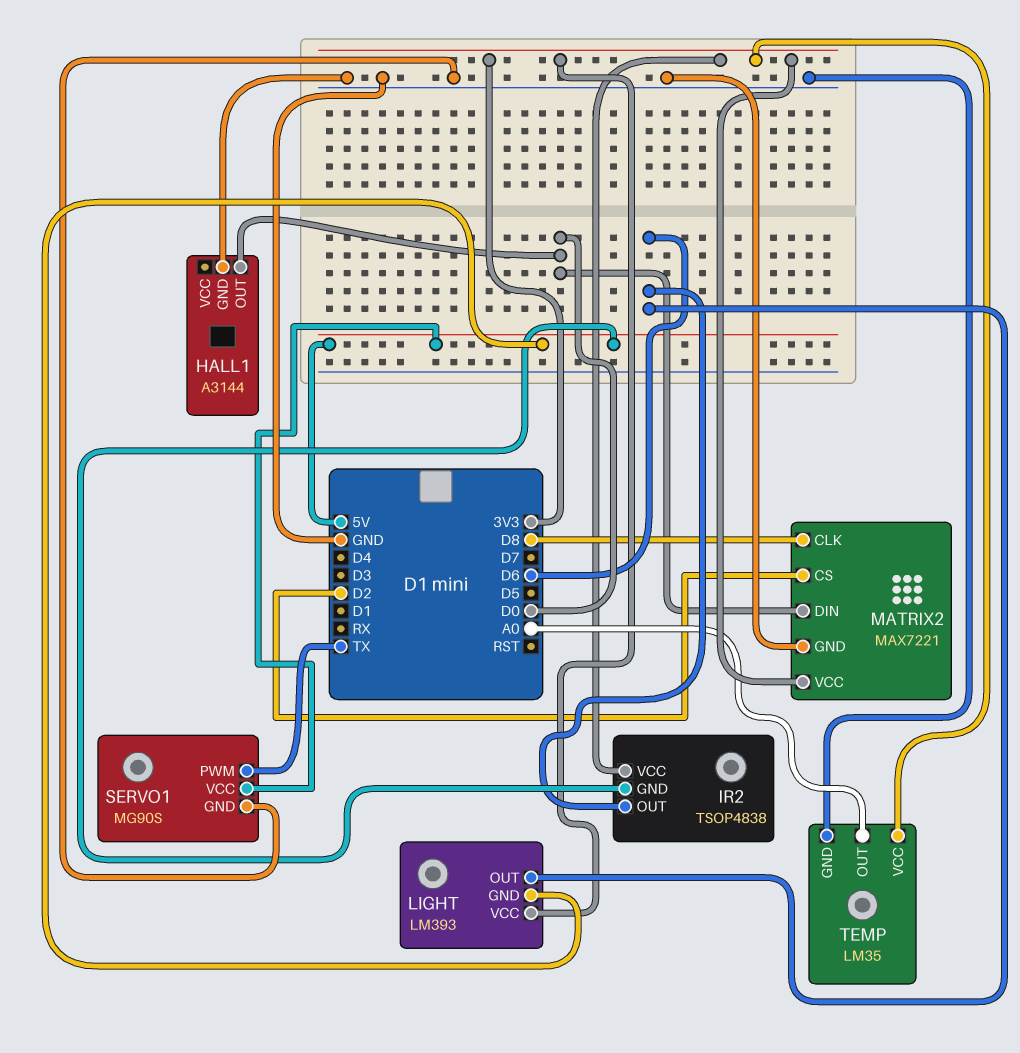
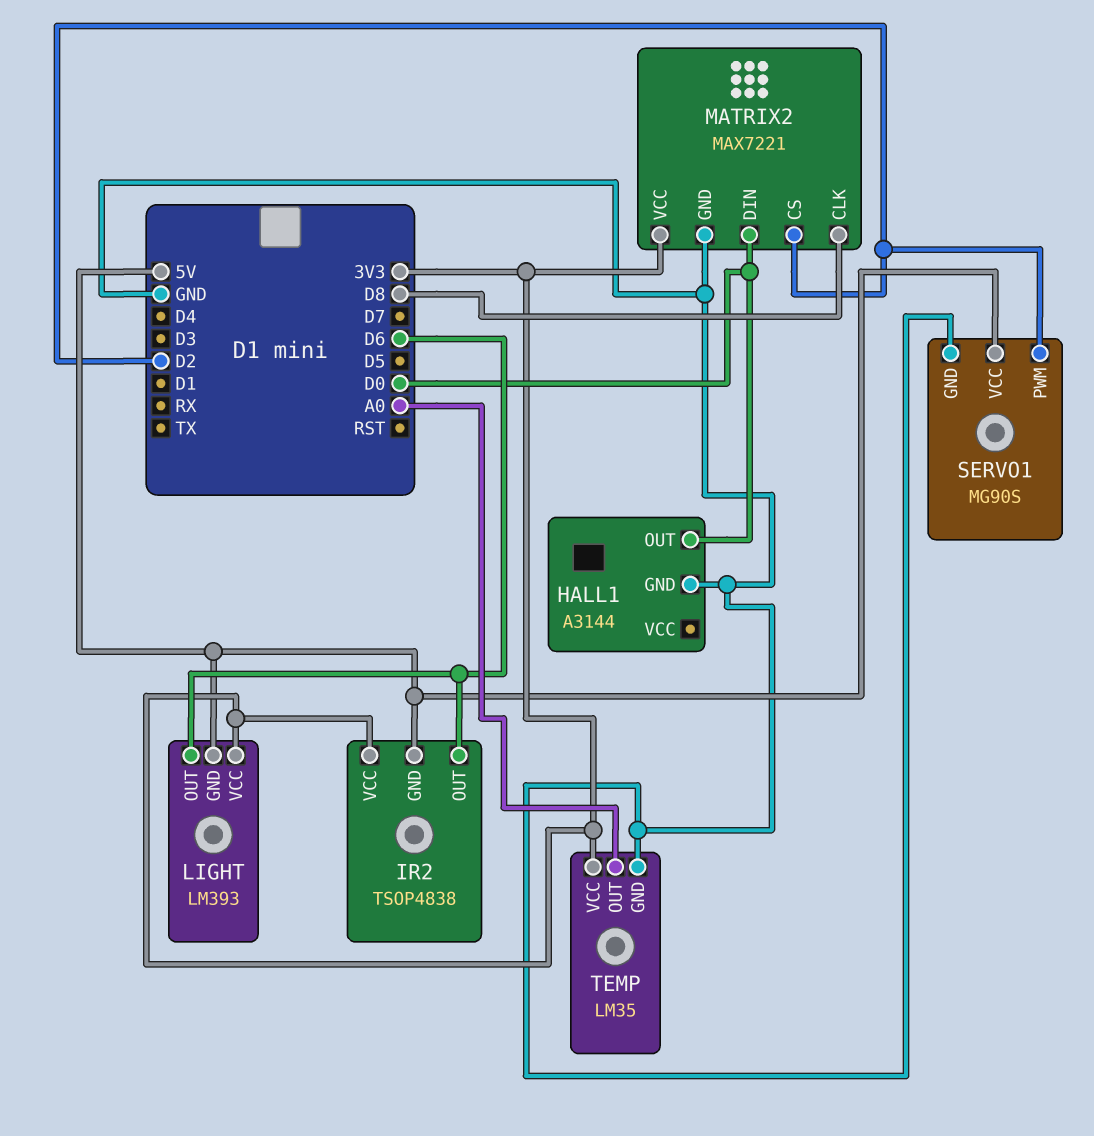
SERVO1 pin PWM: TX -> D2

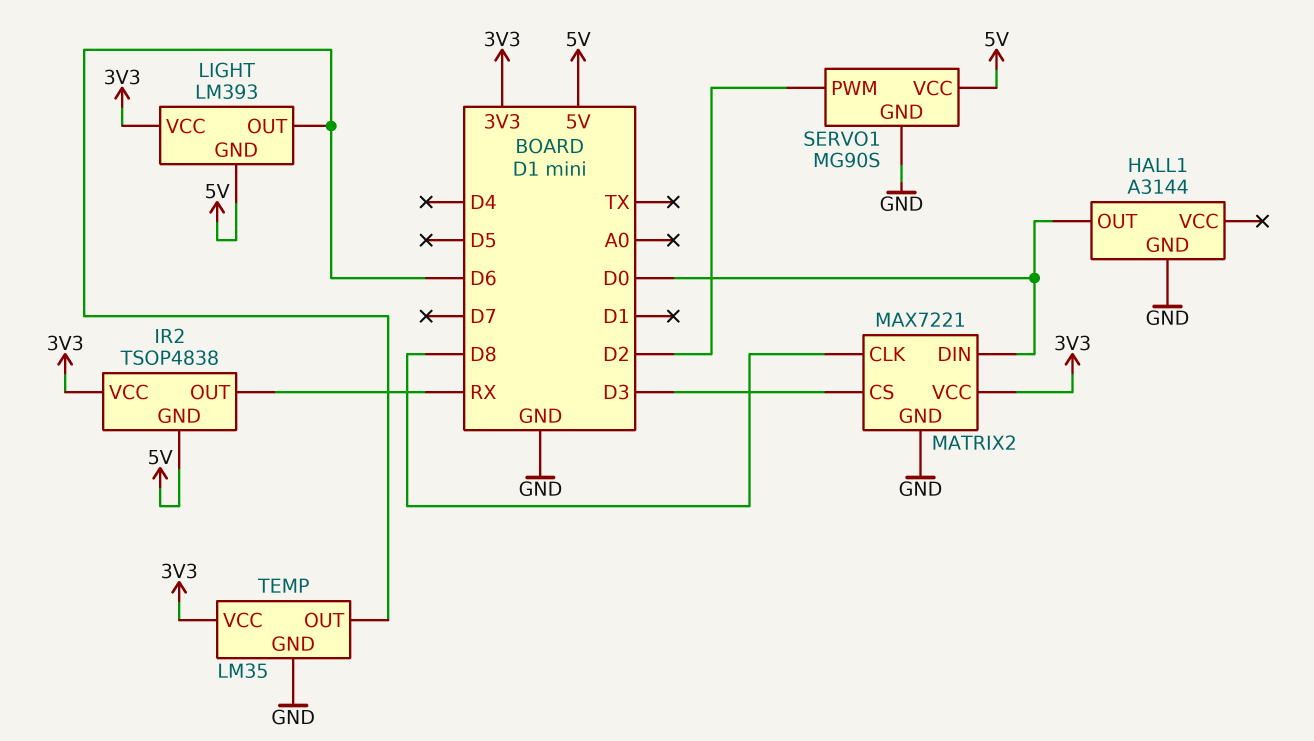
IR2 pin OUT: D6 -> RX
MATRIX2 pin CS: D2 -> D3
TEMP pin OUT: A0 -> D6

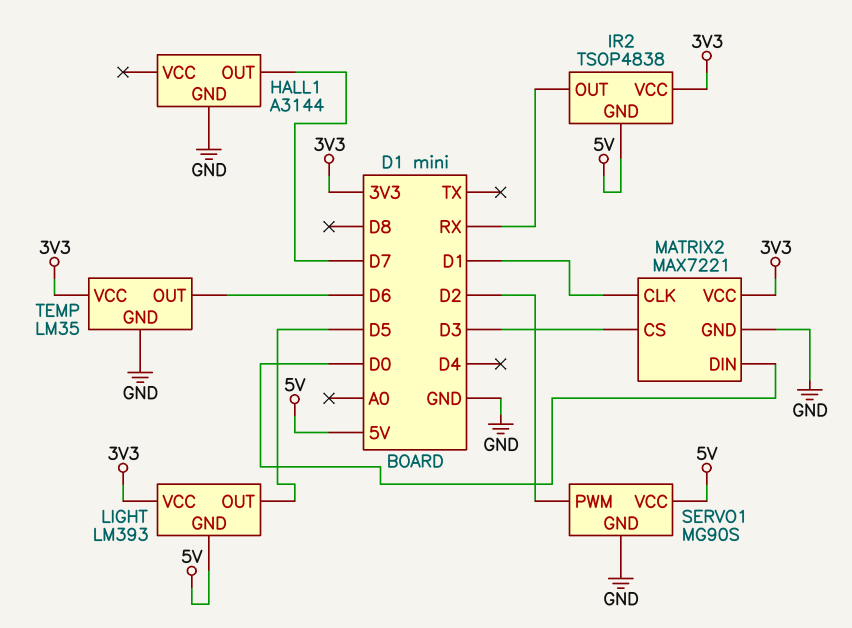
HALL1 pin OUT: D0 -> D7
LIGHT pin OUT: D6 -> D5
MATRIX2 pin CLK: D8 -> D1

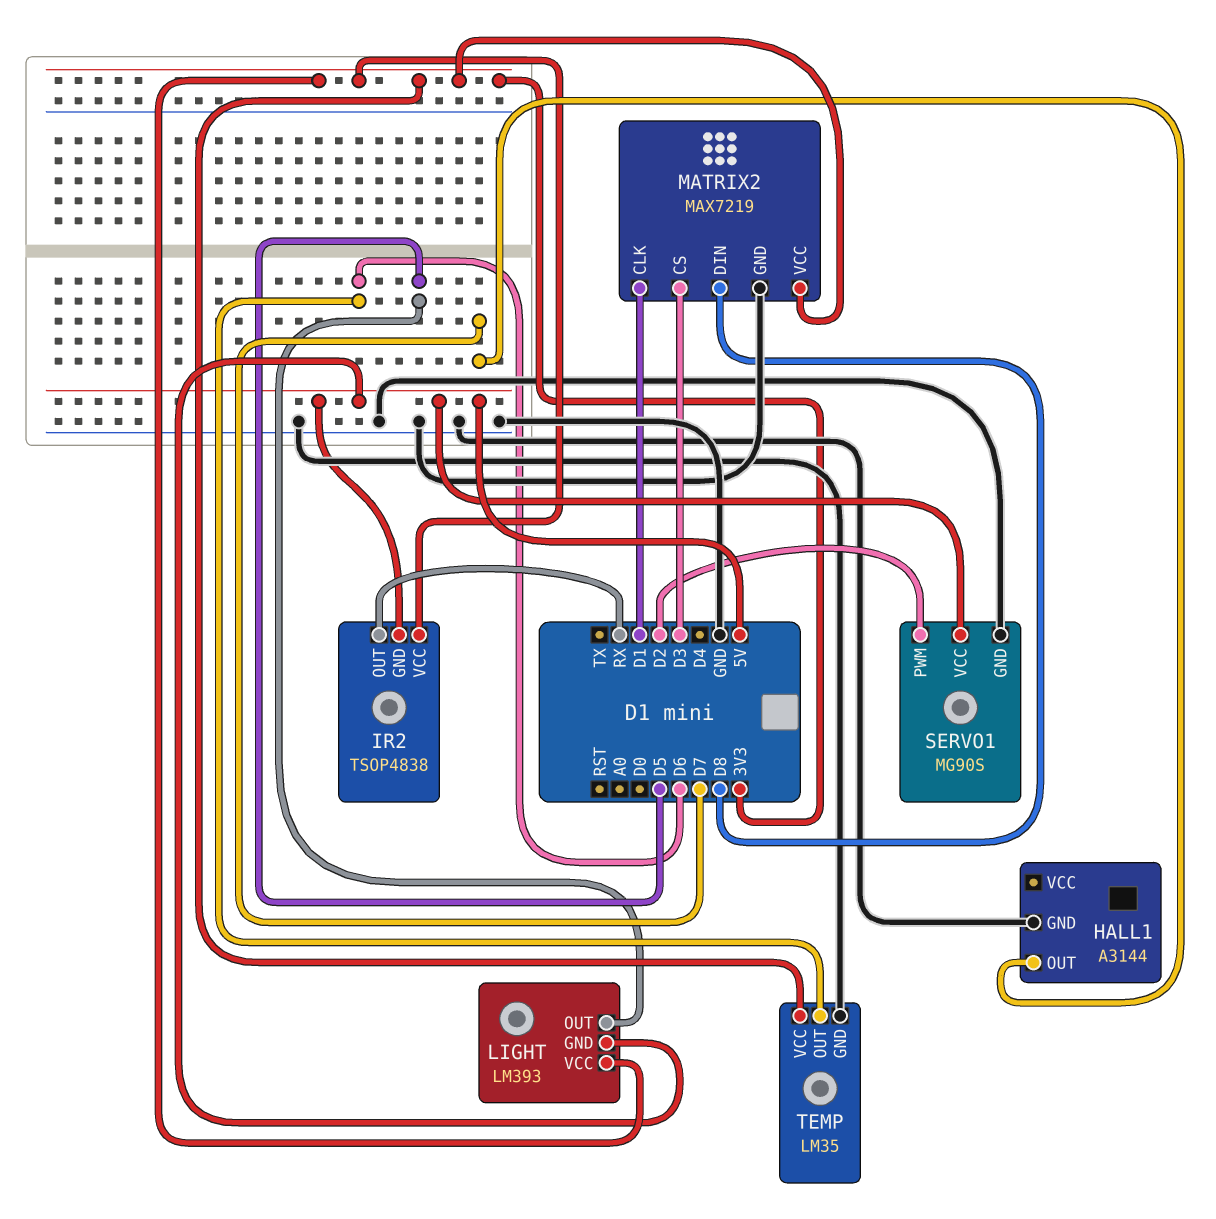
MATRIX2: MAX7221 -> MAX7219
MATRIX2 pin DIN: D0 -> D8

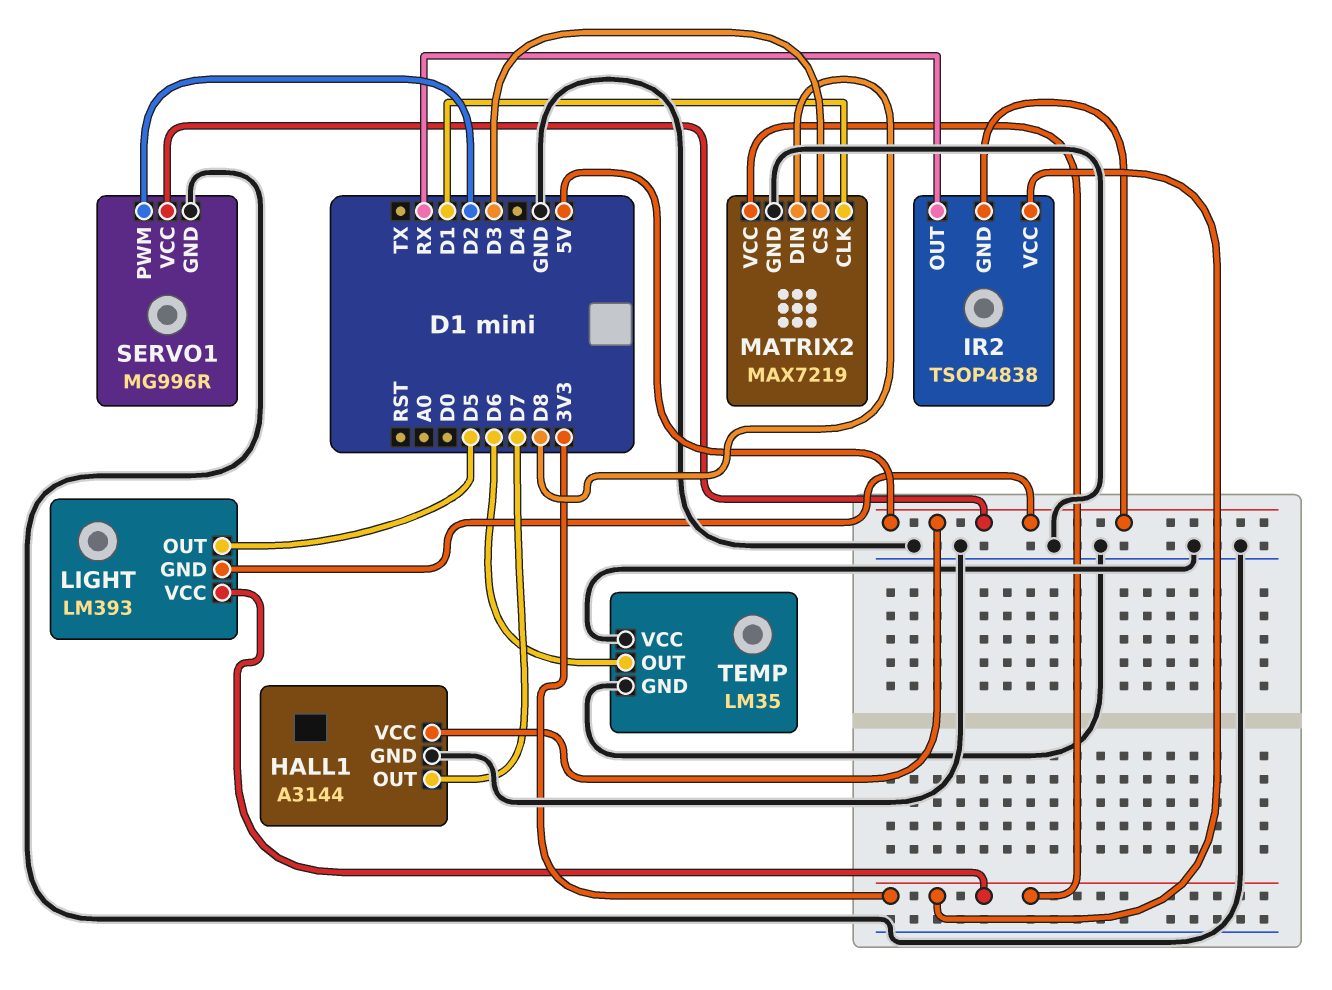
HALL1 pin VCC: none -> 5V
SERVO1: MG90S -> MG996R
TEMP pin VCC: 3V3 -> GND

